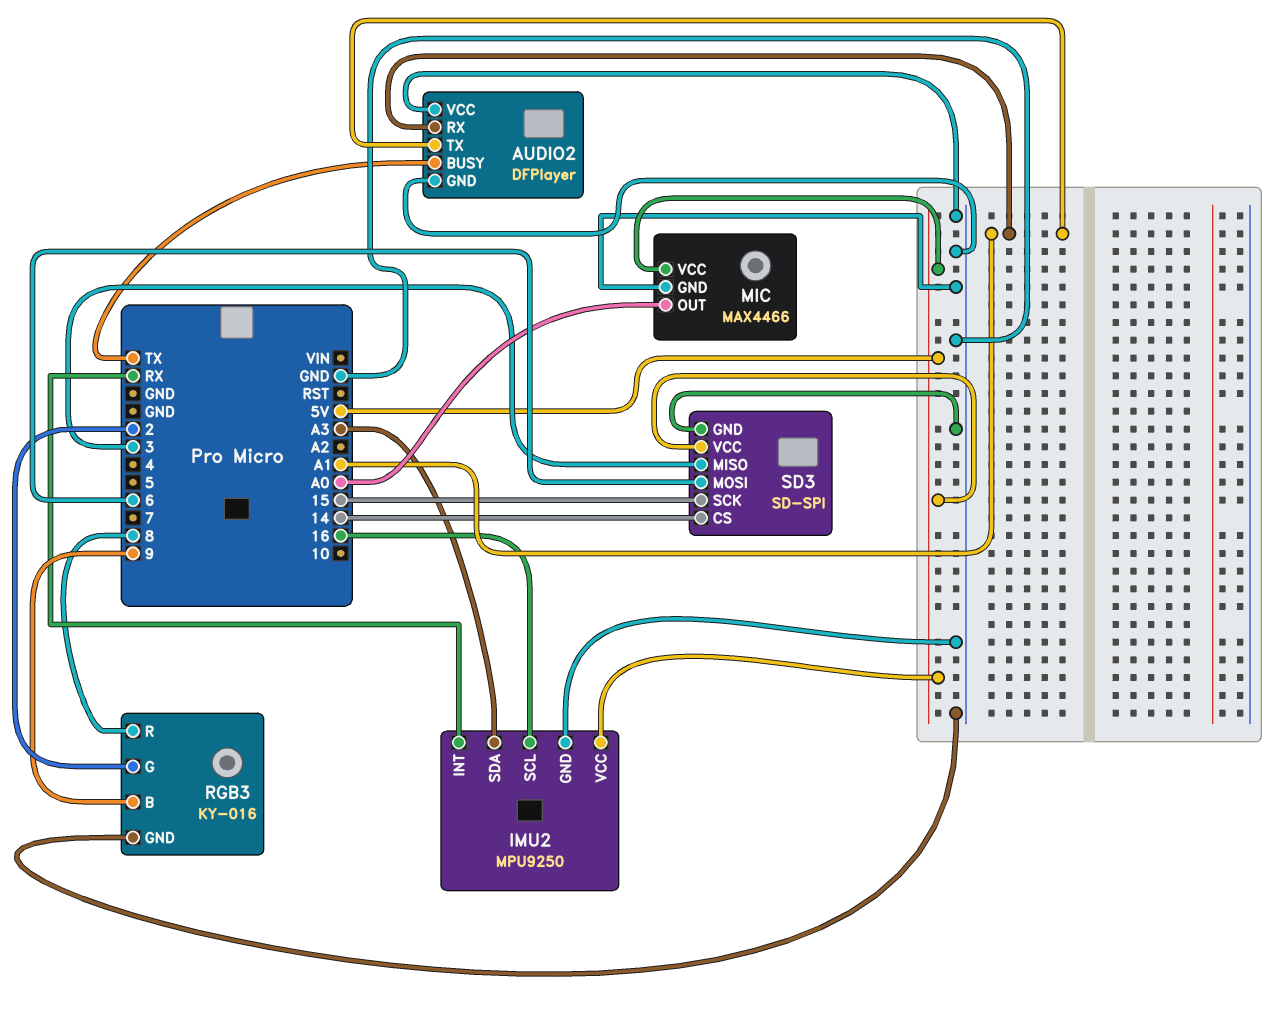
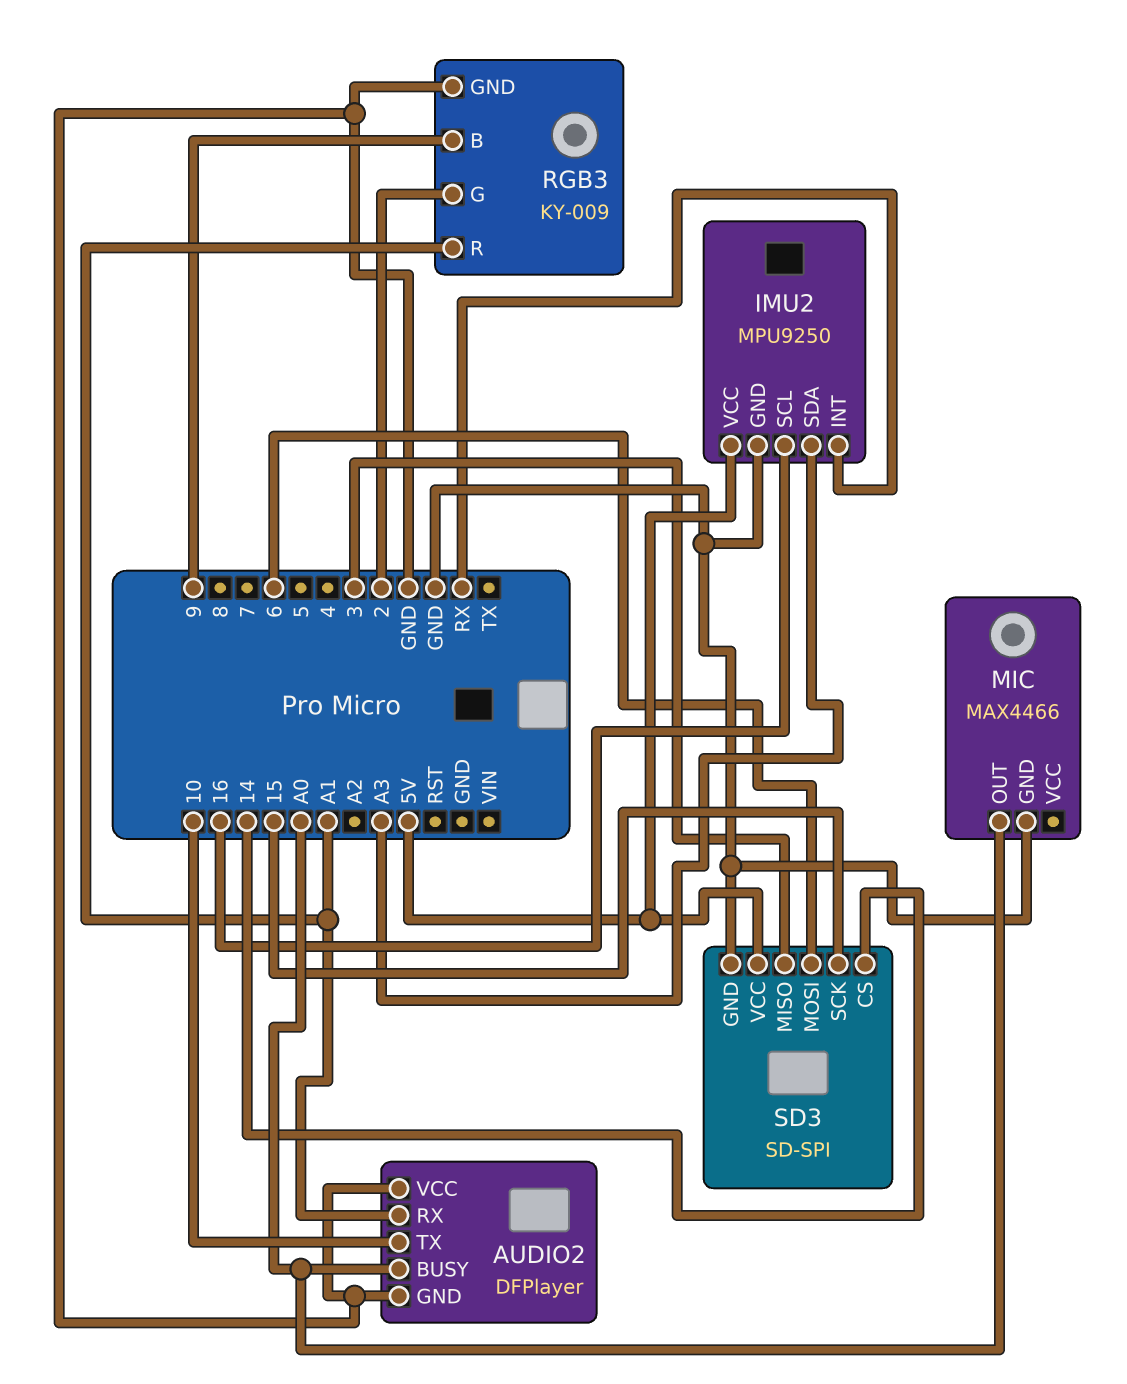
AUDIO2 pin BUSY: TX -> A0
AUDIO2 pin TX: A1 -> 10
MIC pin VCC: 5V -> none
RGB3: KY-016 -> KY-009
RGB3 pin R: 8 -> A1

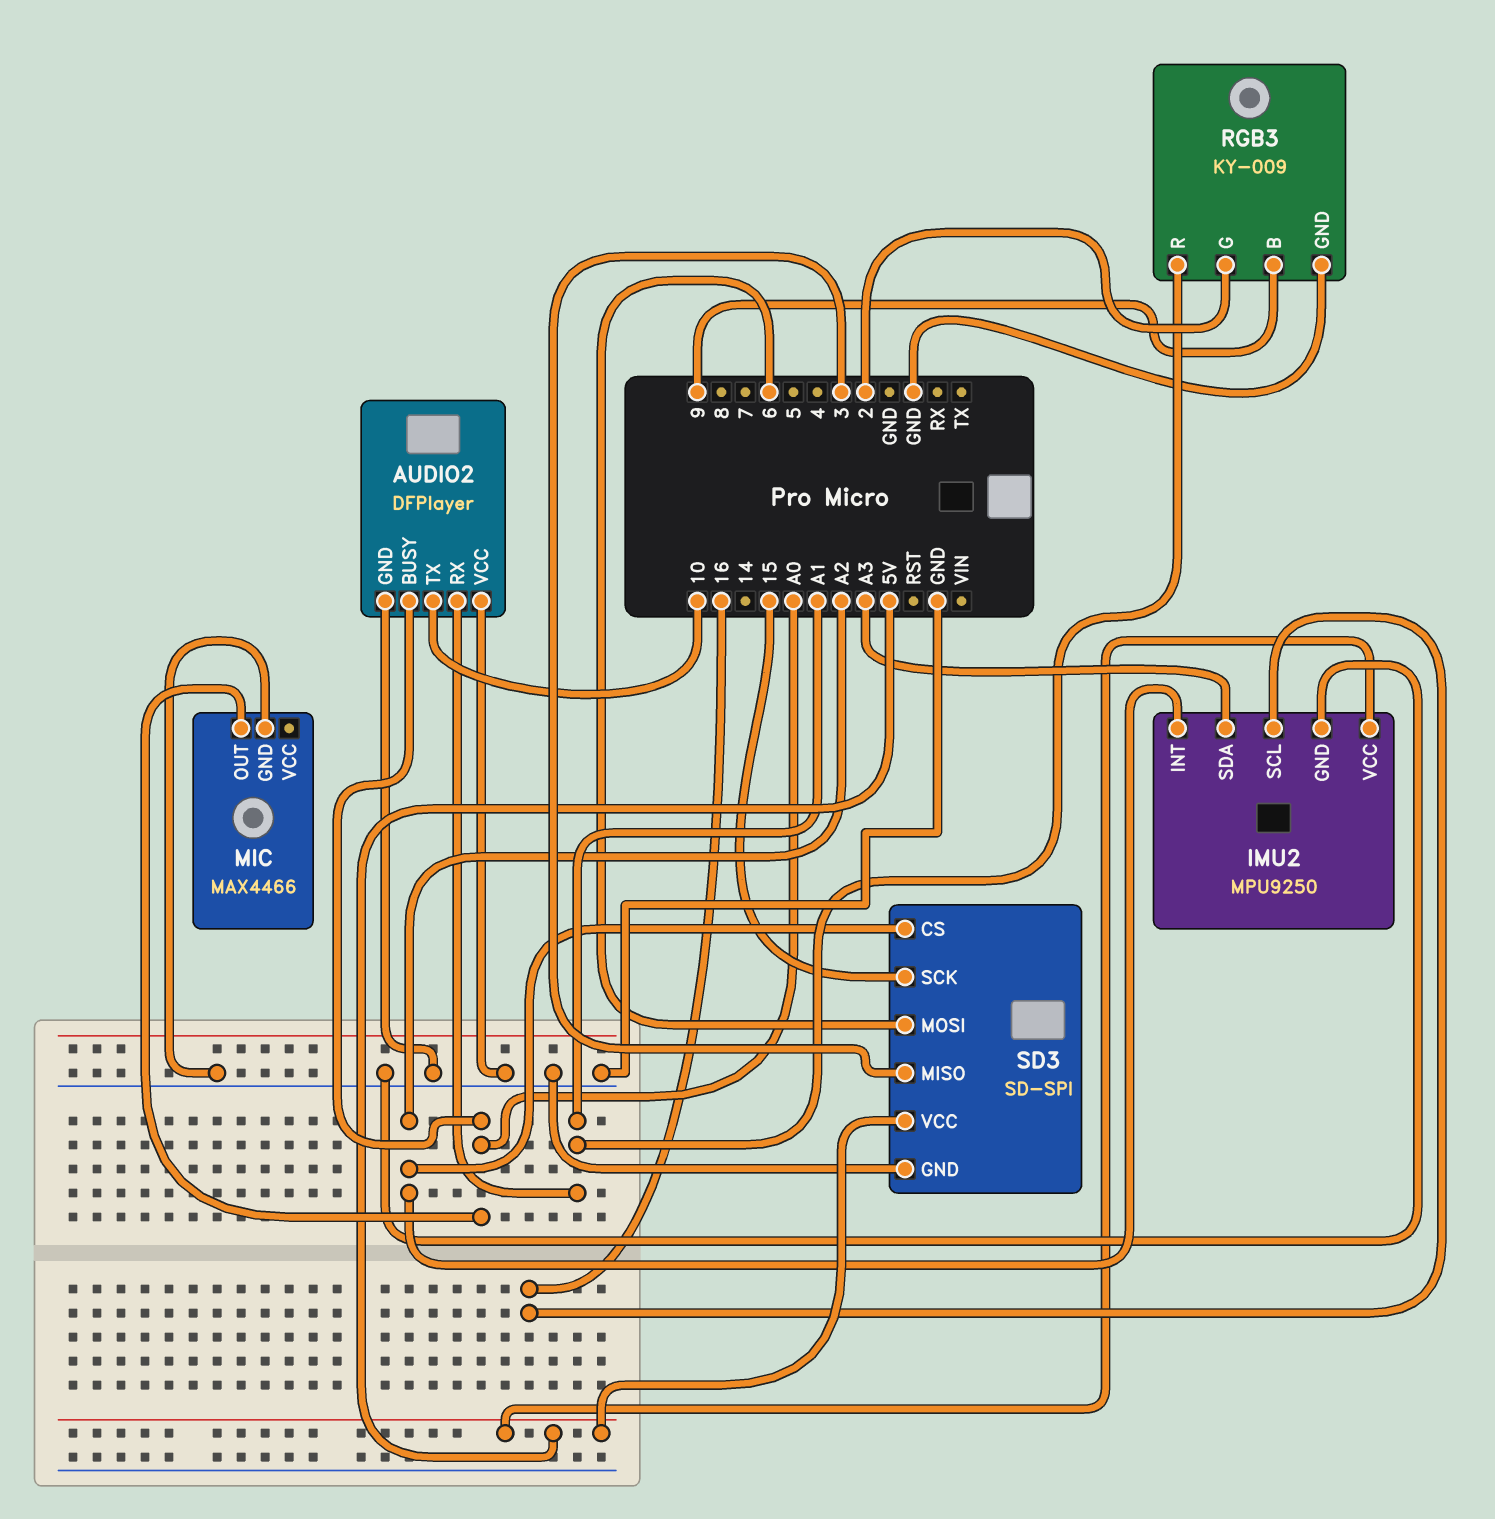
IMU2 pin INT: RX -> A2
SD3 pin CS: 14 -> A2

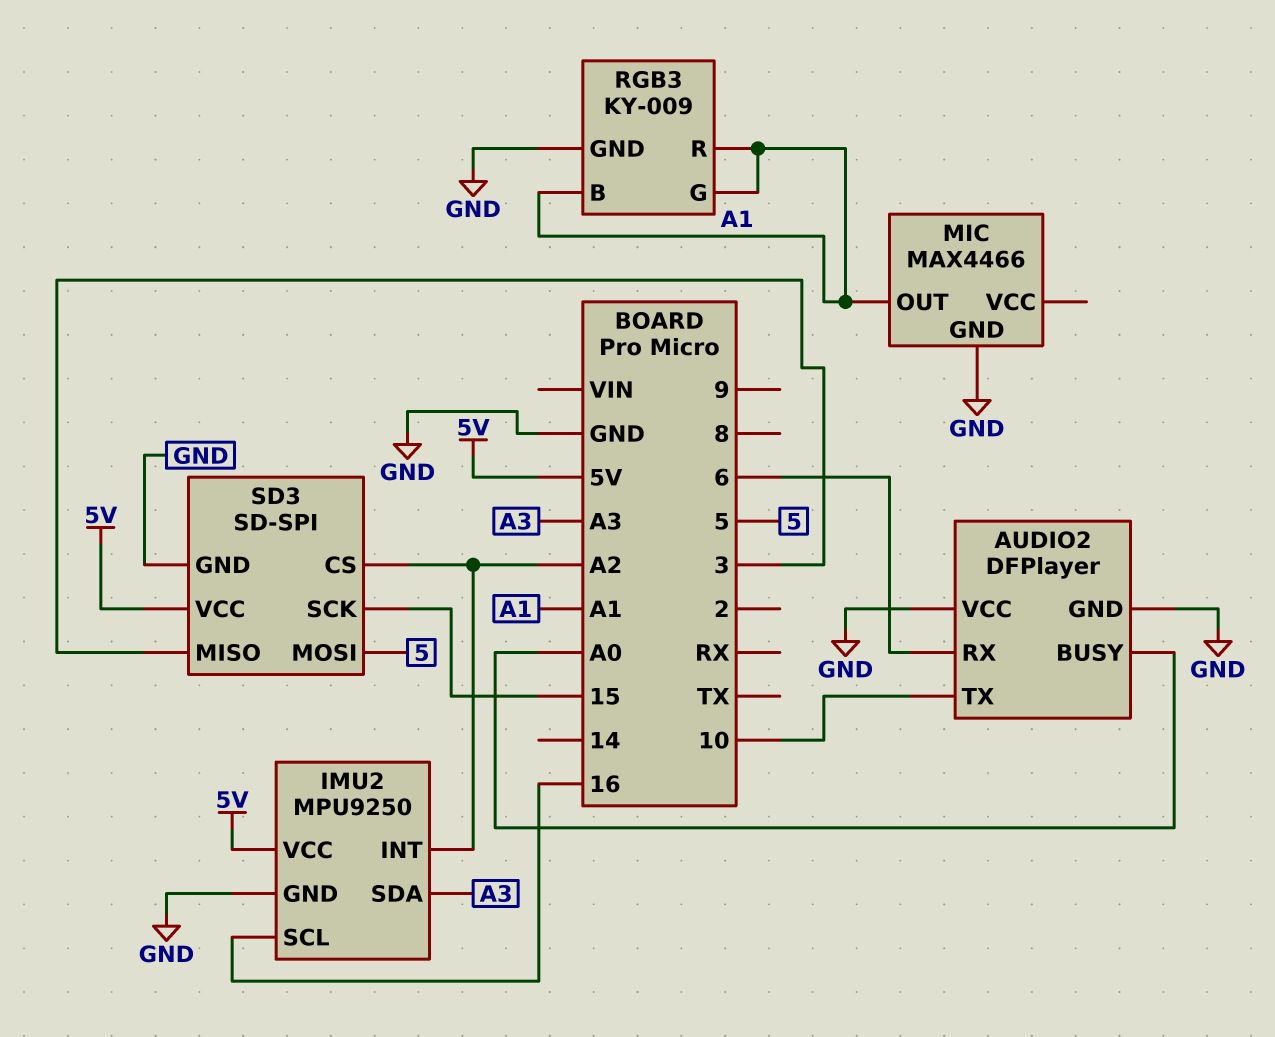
AUDIO2 pin RX: A1 -> 6
MIC pin OUT: A0 -> A1
RGB3 pin B: 9 -> A1
RGB3 pin G: 2 -> A1
SD3 pin MOSI: 6 -> 5

